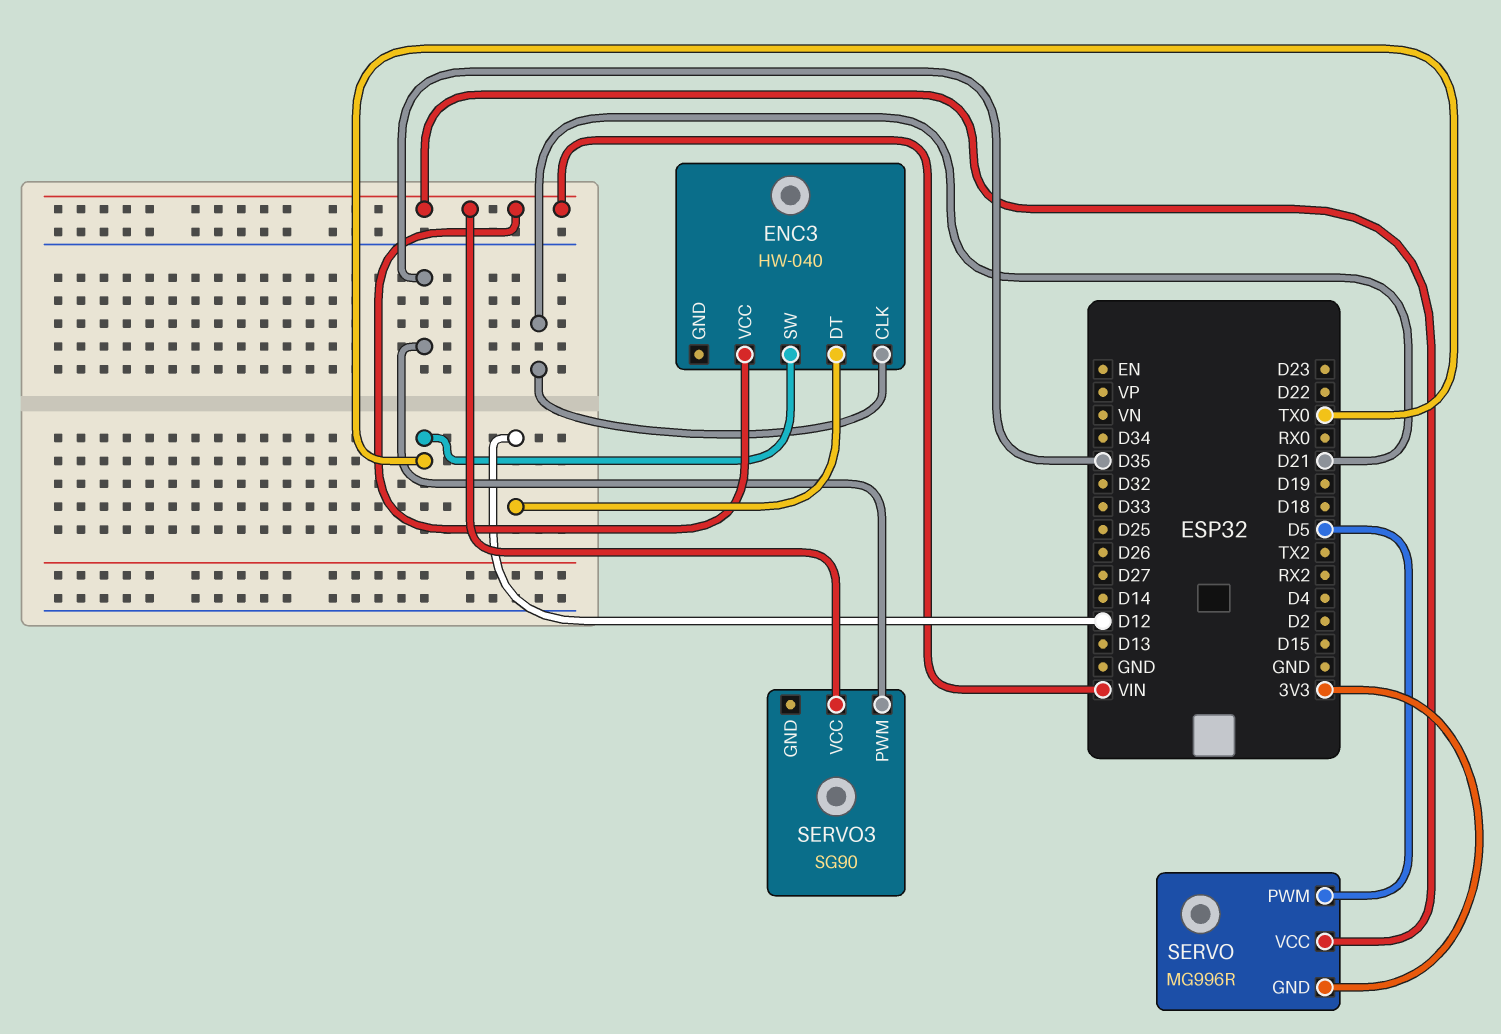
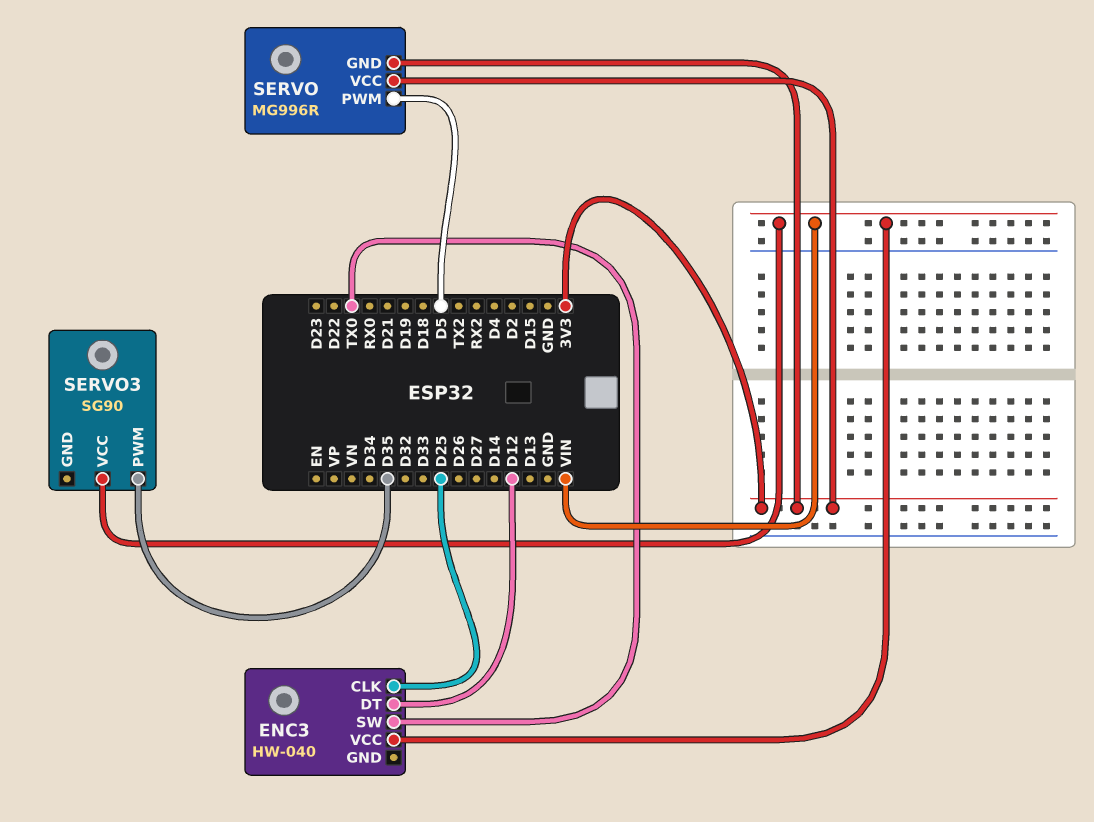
ENC3 pin CLK: D21 -> D25
SERVO pin VCC: VIN -> 3V3

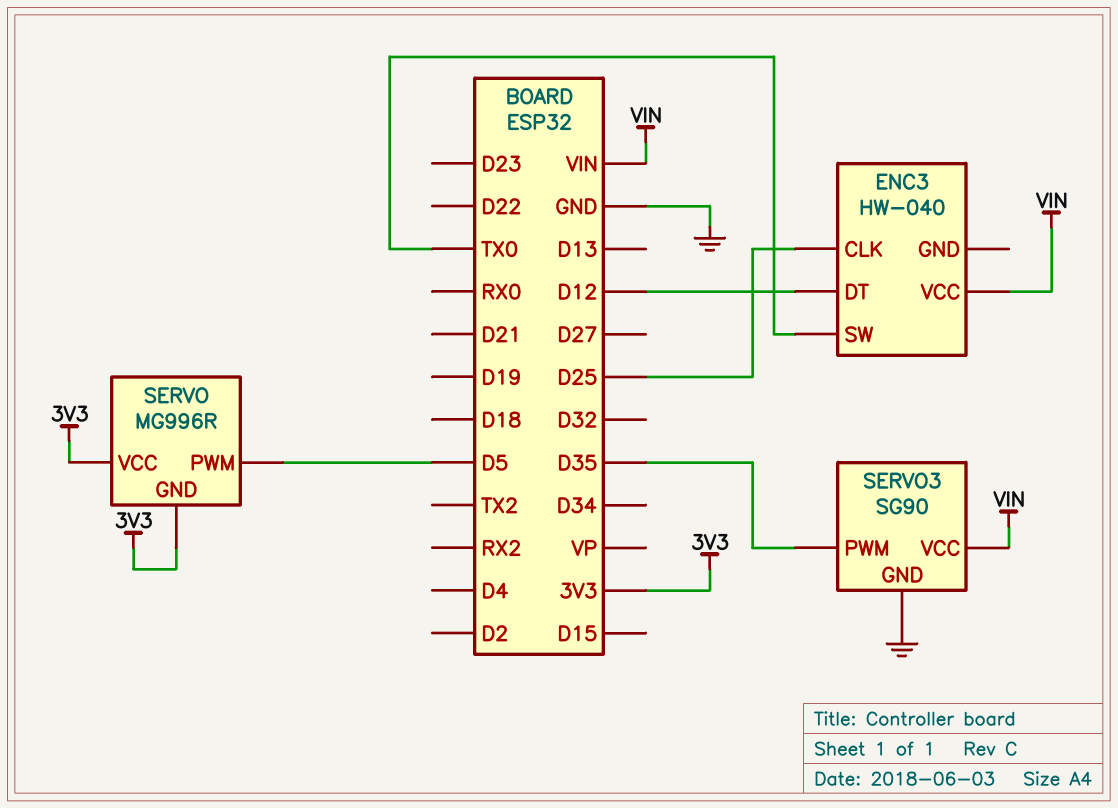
SERVO3 pin GND: none -> GND

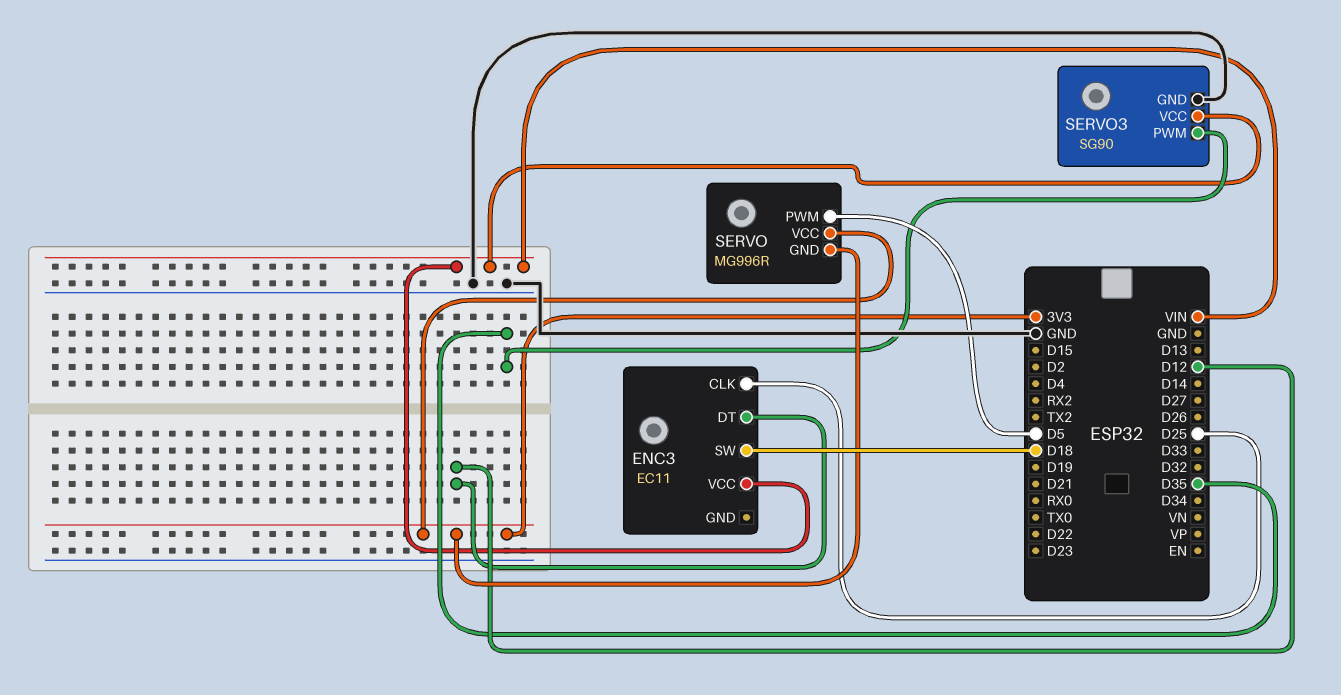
ENC3: HW-040 -> EC11
ENC3 pin SW: TX0 -> D18

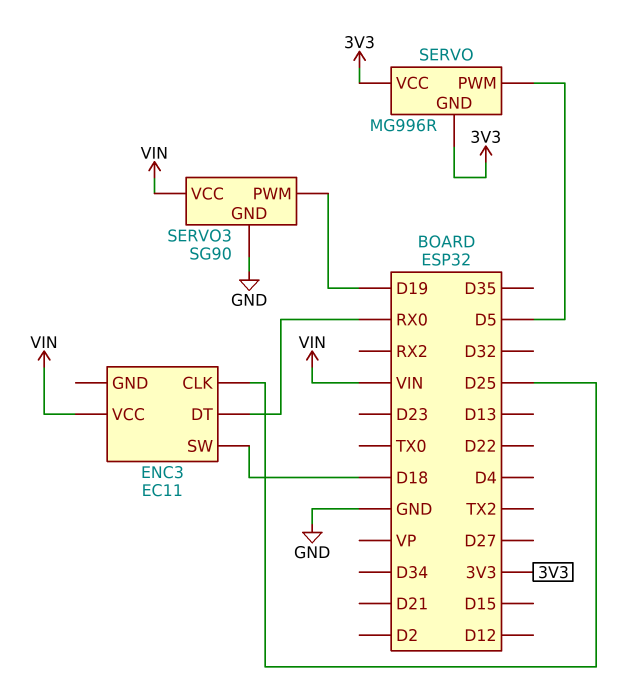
ENC3 pin DT: D12 -> RX0
SERVO3 pin PWM: D35 -> D19

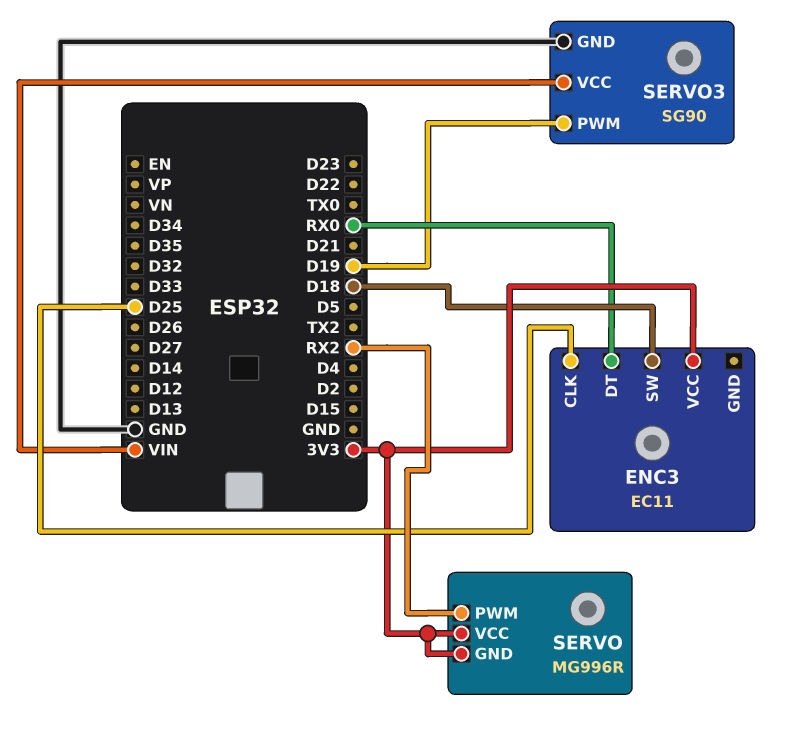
ENC3 pin VCC: VIN -> 3V3
SERVO pin PWM: D5 -> RX2

